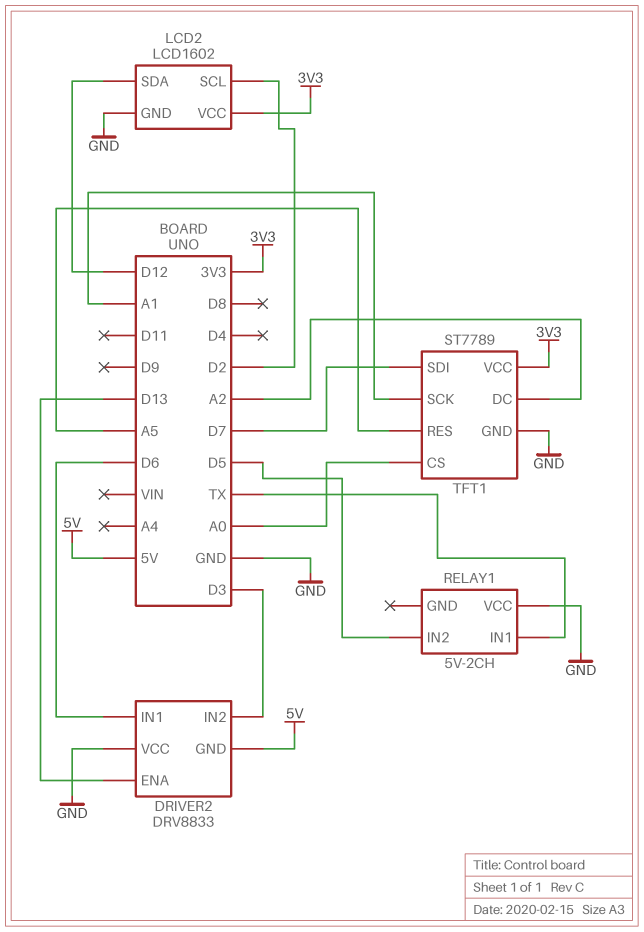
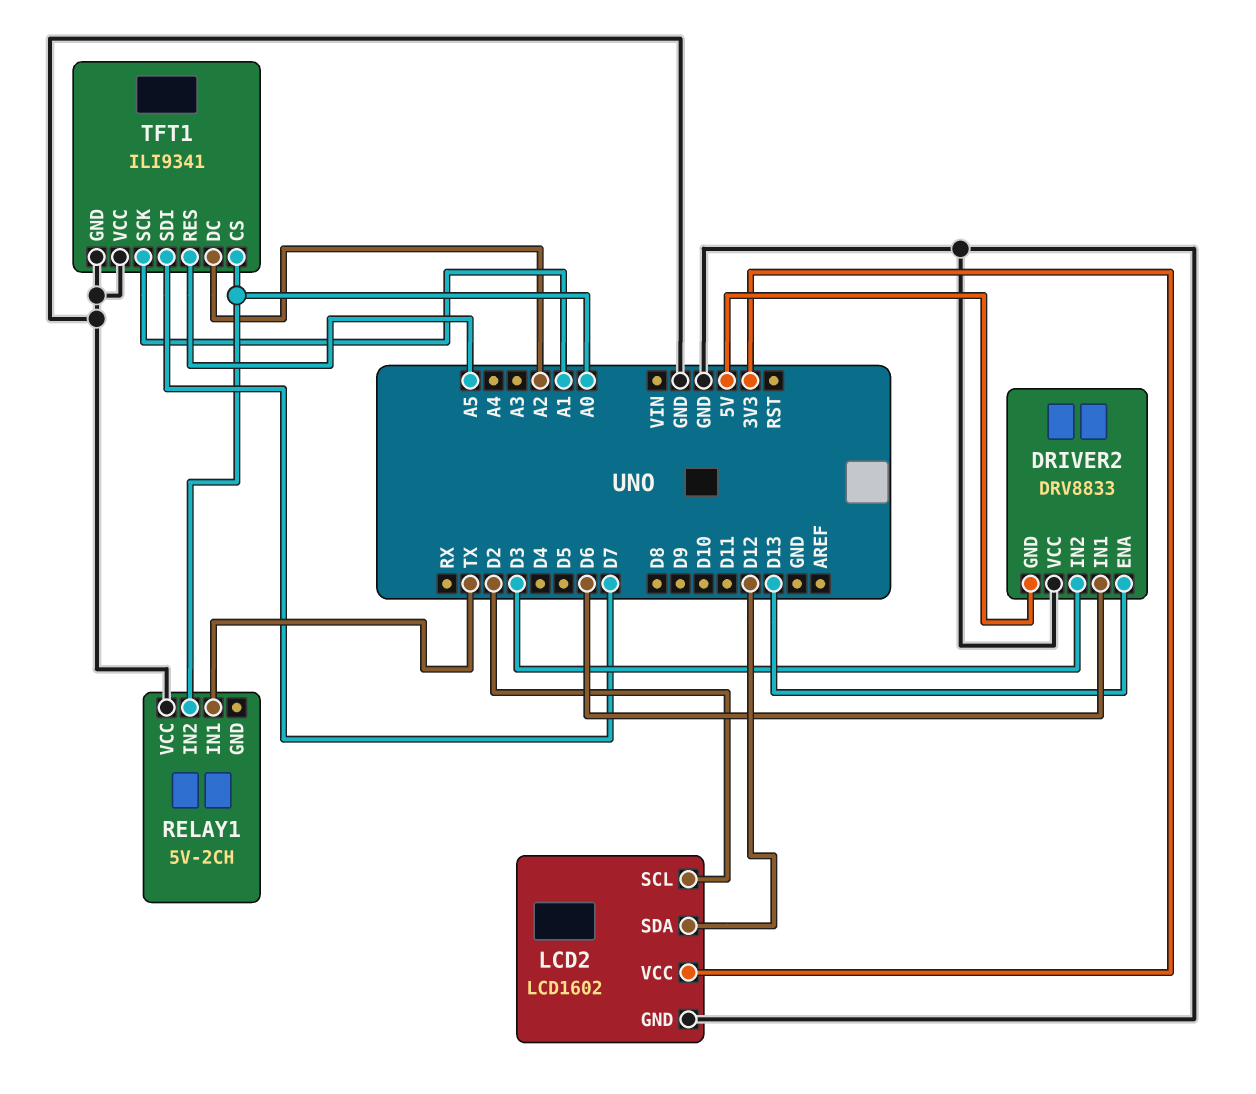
RELAY1 pin IN2: D5 -> A0
TFT1: ST7789 -> ILI9341
TFT1 pin VCC: 3V3 -> GND

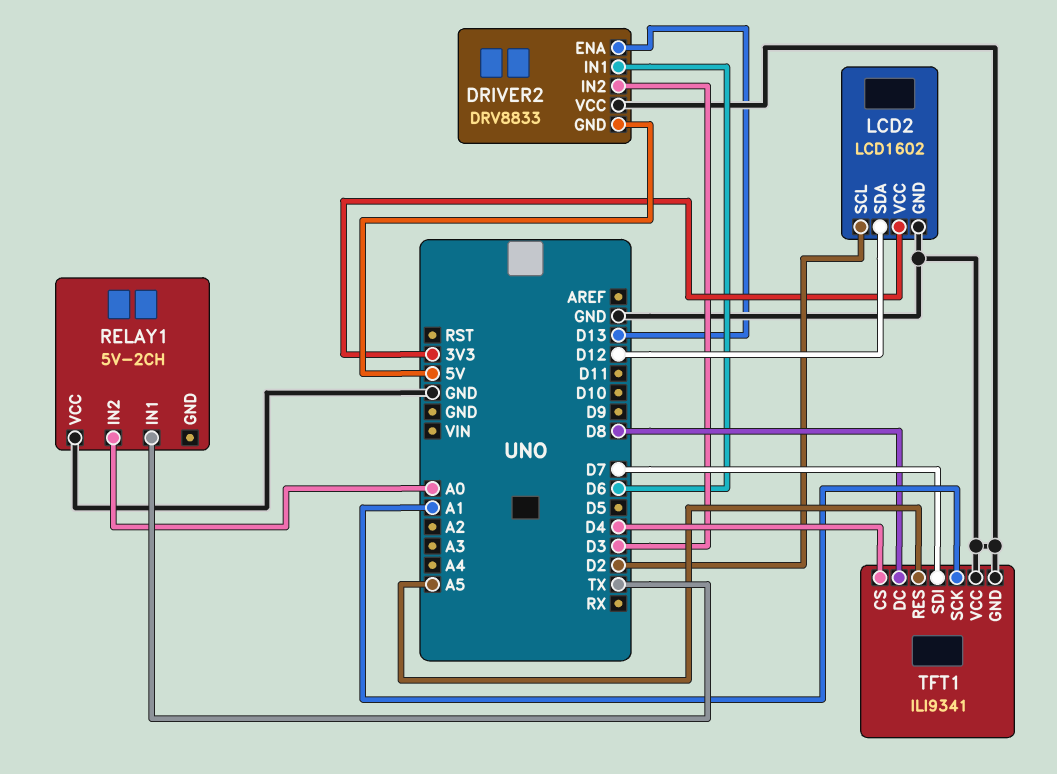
TFT1 pin CS: A0 -> D4
TFT1 pin DC: A2 -> D8

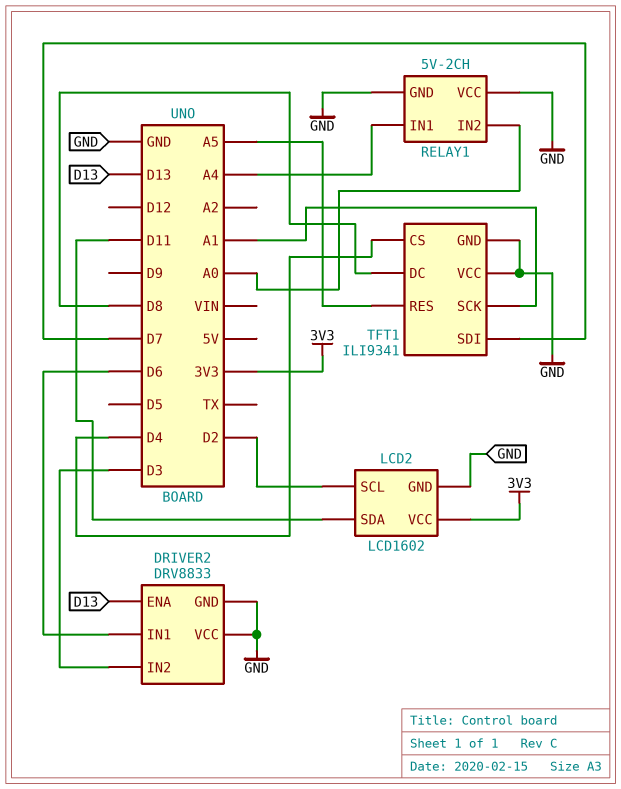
DRIVER2 pin GND: 5V -> GND
LCD2 pin SDA: D12 -> D11
RELAY1 pin GND: none -> GND
RELAY1 pin IN1: TX -> A4

